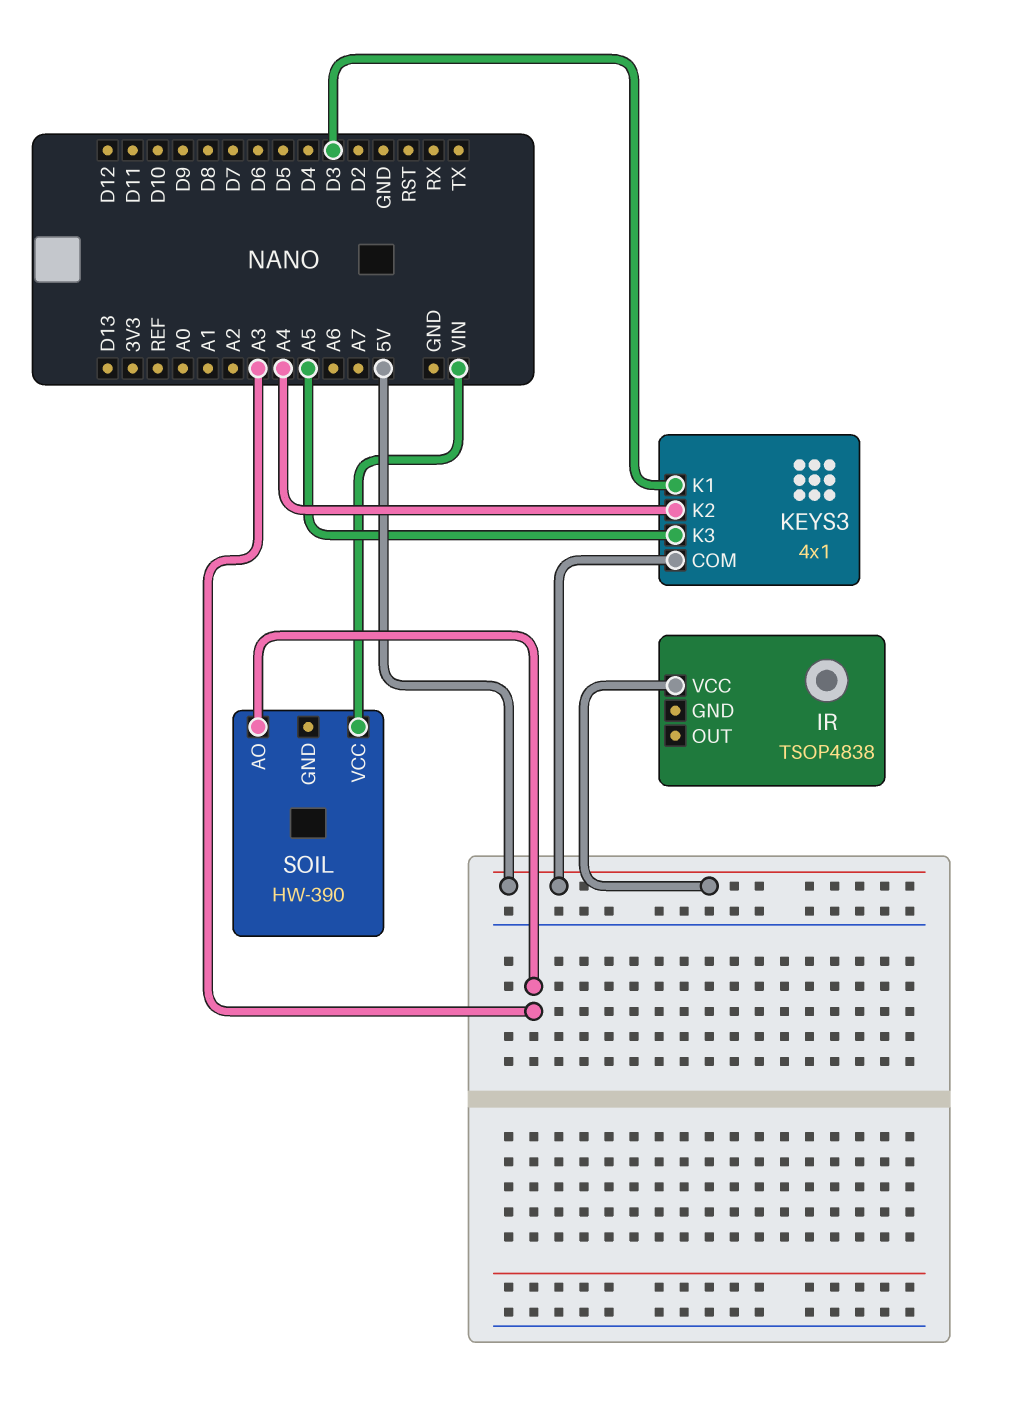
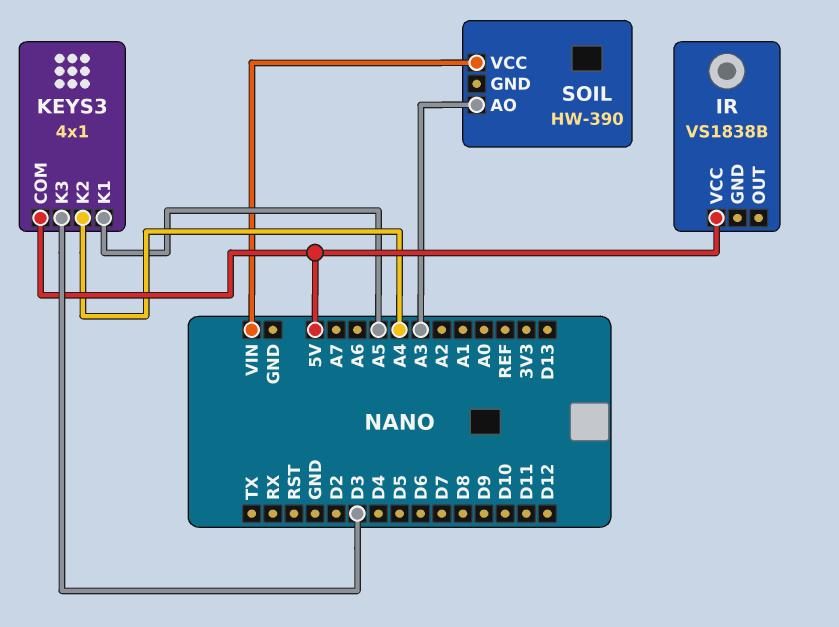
IR: TSOP4838 -> VS1838B
KEYS3 pin K1: D3 -> A5
KEYS3 pin K3: A5 -> D3

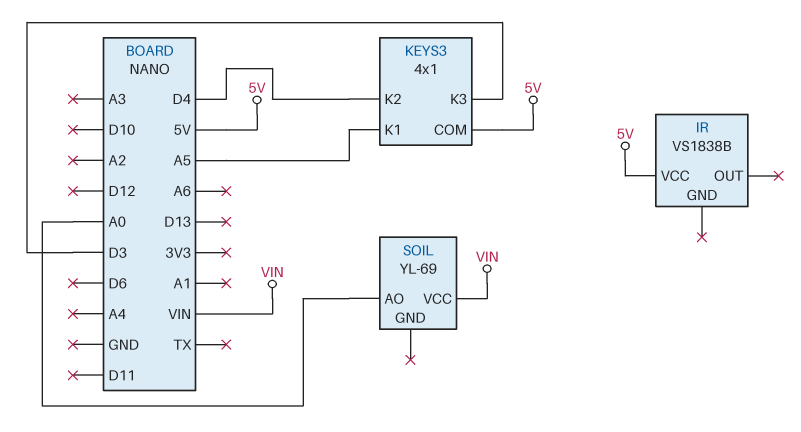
KEYS3 pin K2: A4 -> D4
SOIL: HW-390 -> YL-69
SOIL pin AO: A3 -> A0

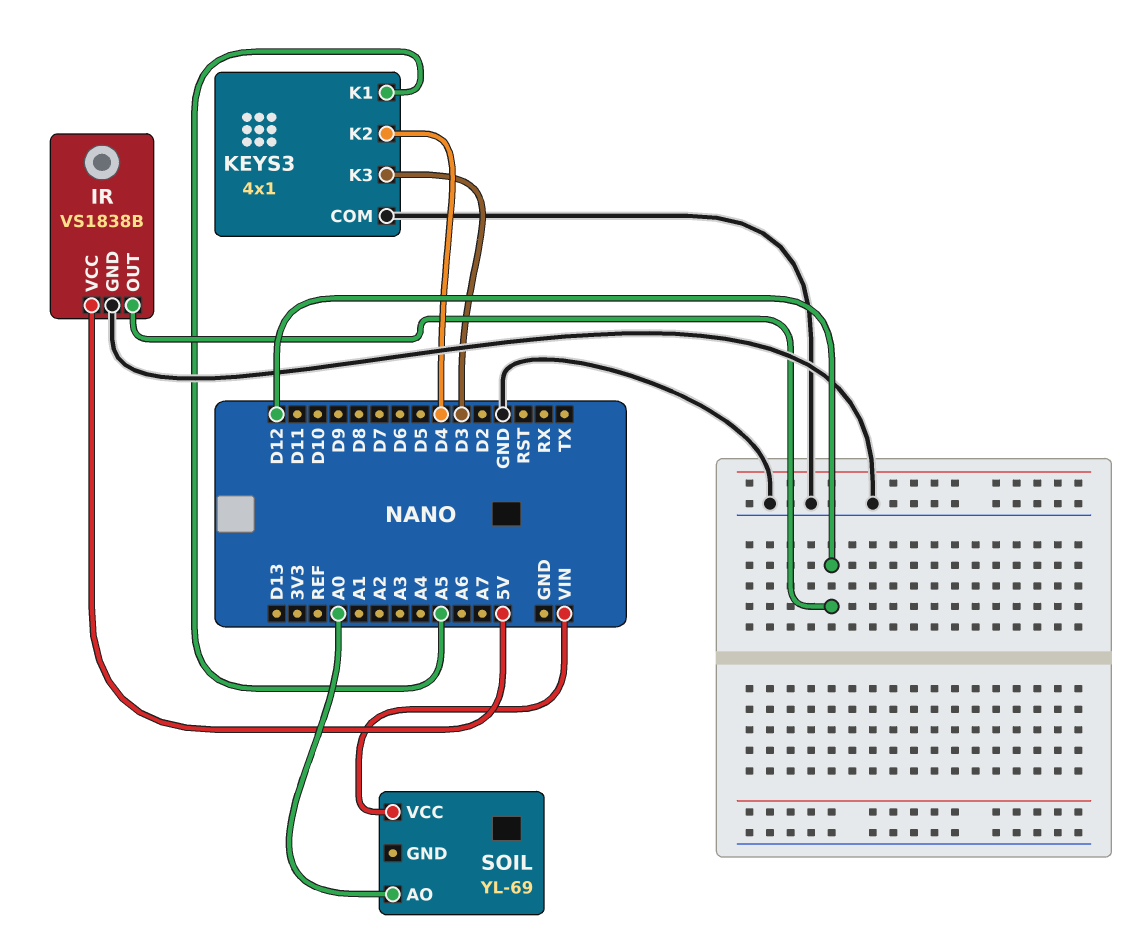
IR pin GND: none -> GND
IR pin OUT: none -> D12
KEYS3 pin COM: 5V -> GND

